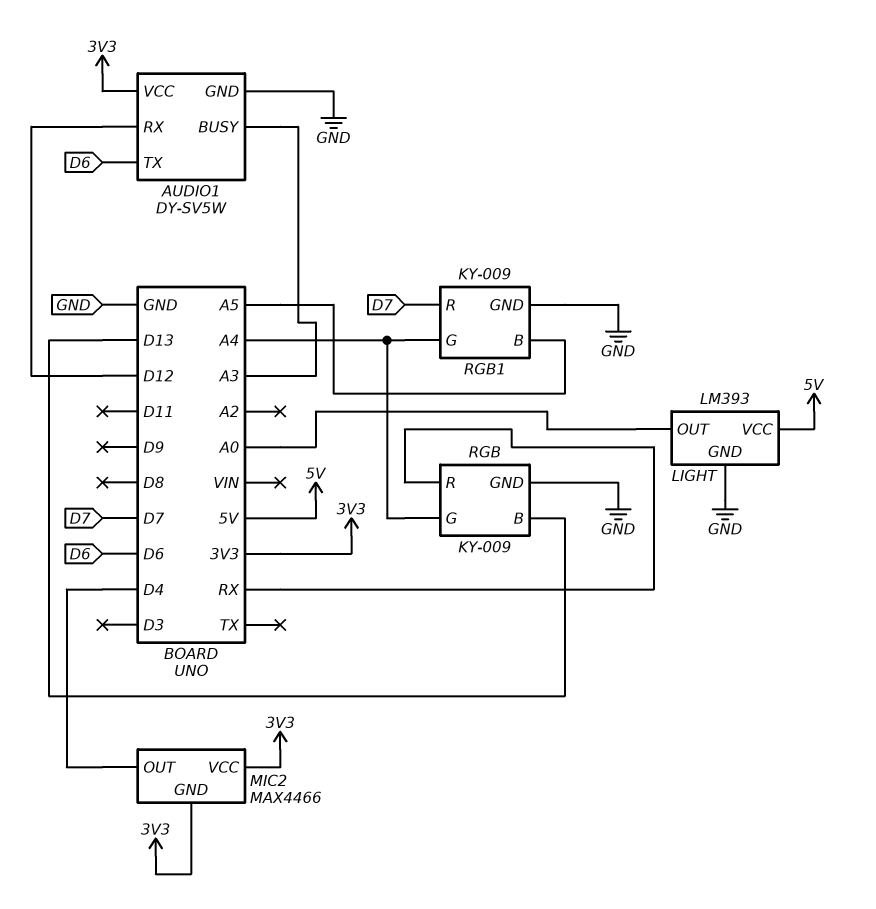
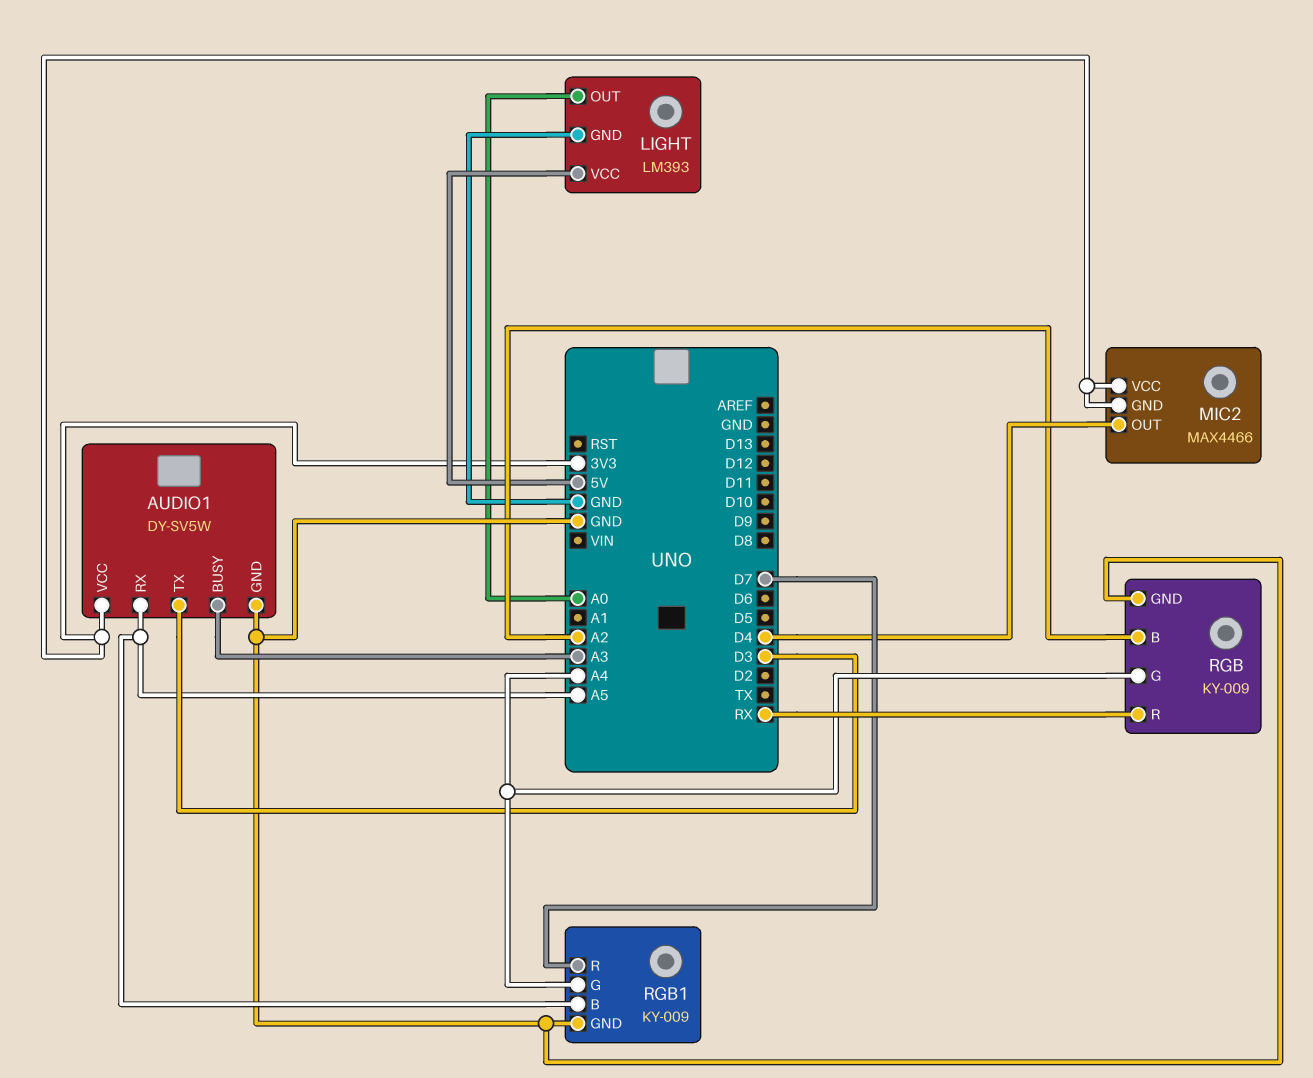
AUDIO1 pin RX: D12 -> A5
AUDIO1 pin TX: D6 -> D3
RGB pin B: D13 -> A2

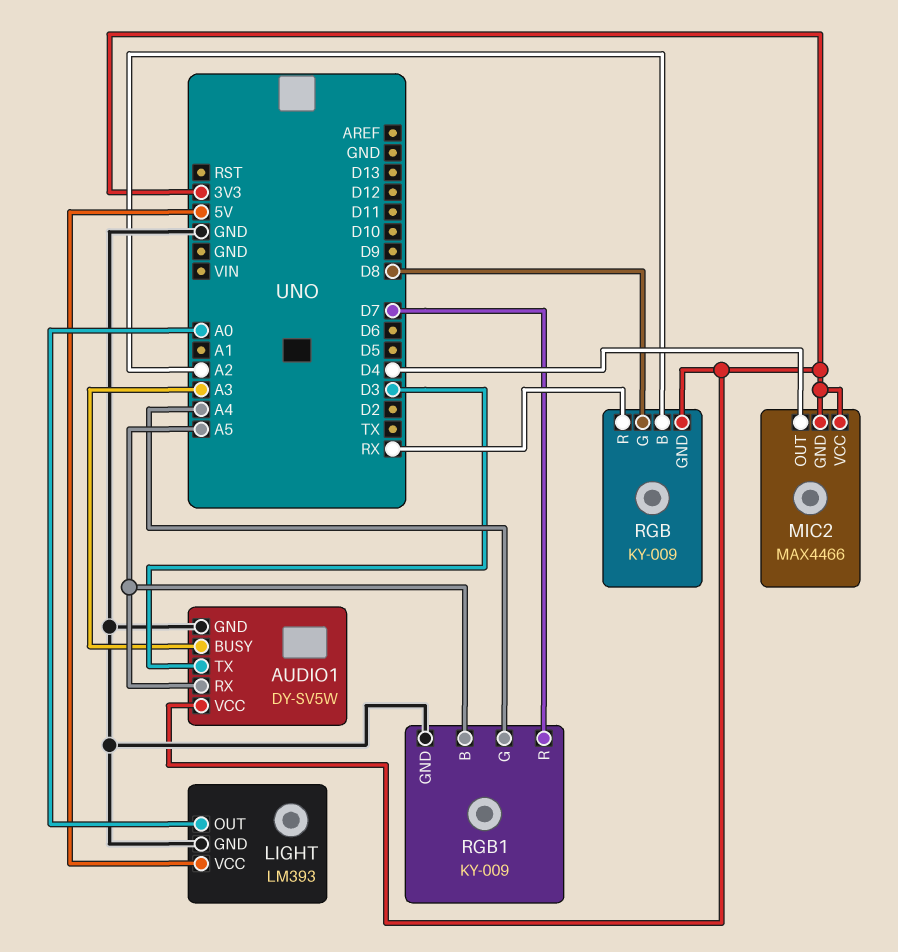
RGB pin G: A4 -> D8
RGB pin GND: GND -> 3V3

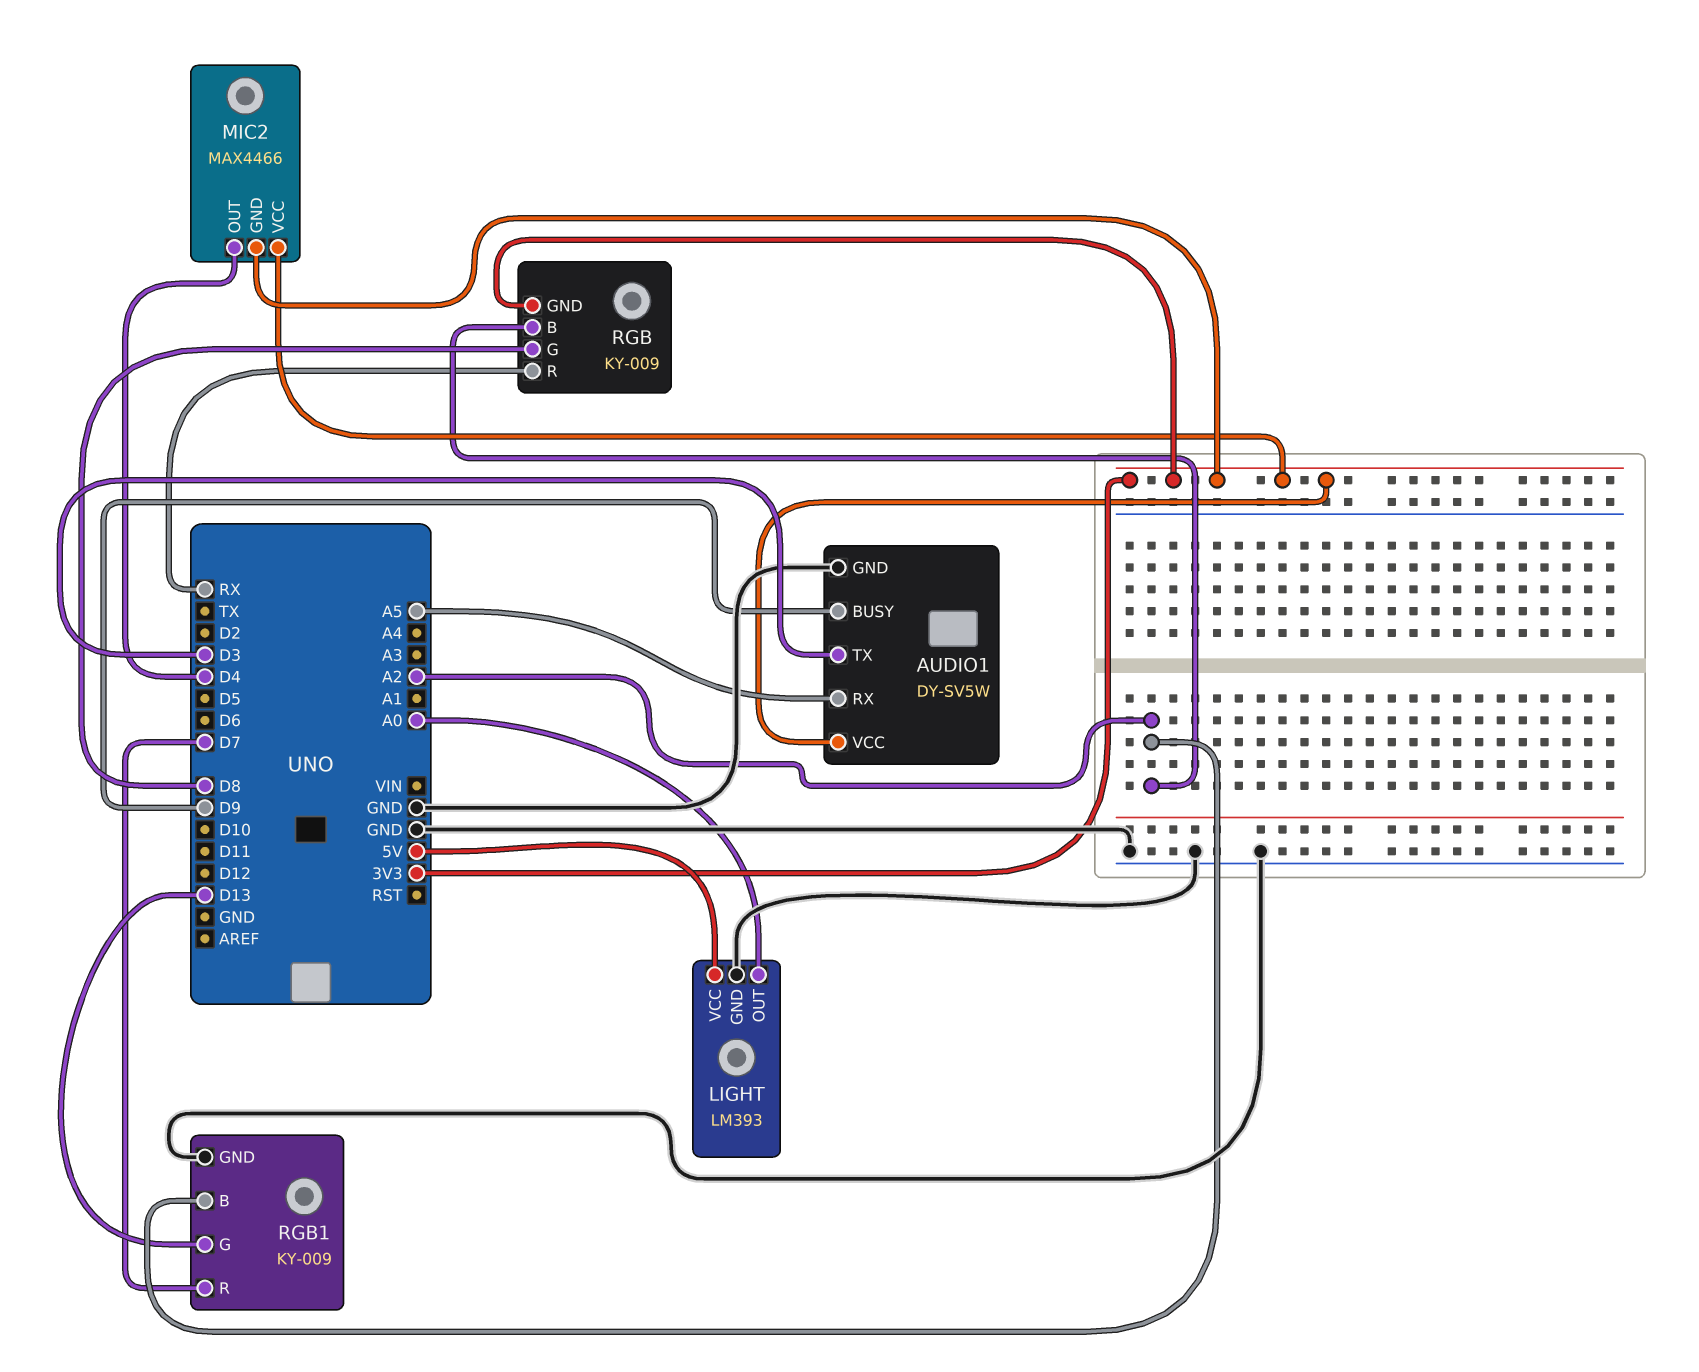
AUDIO1 pin BUSY: A3 -> D9
RGB1 pin B: A5 -> A2
RGB1 pin G: A4 -> D13

